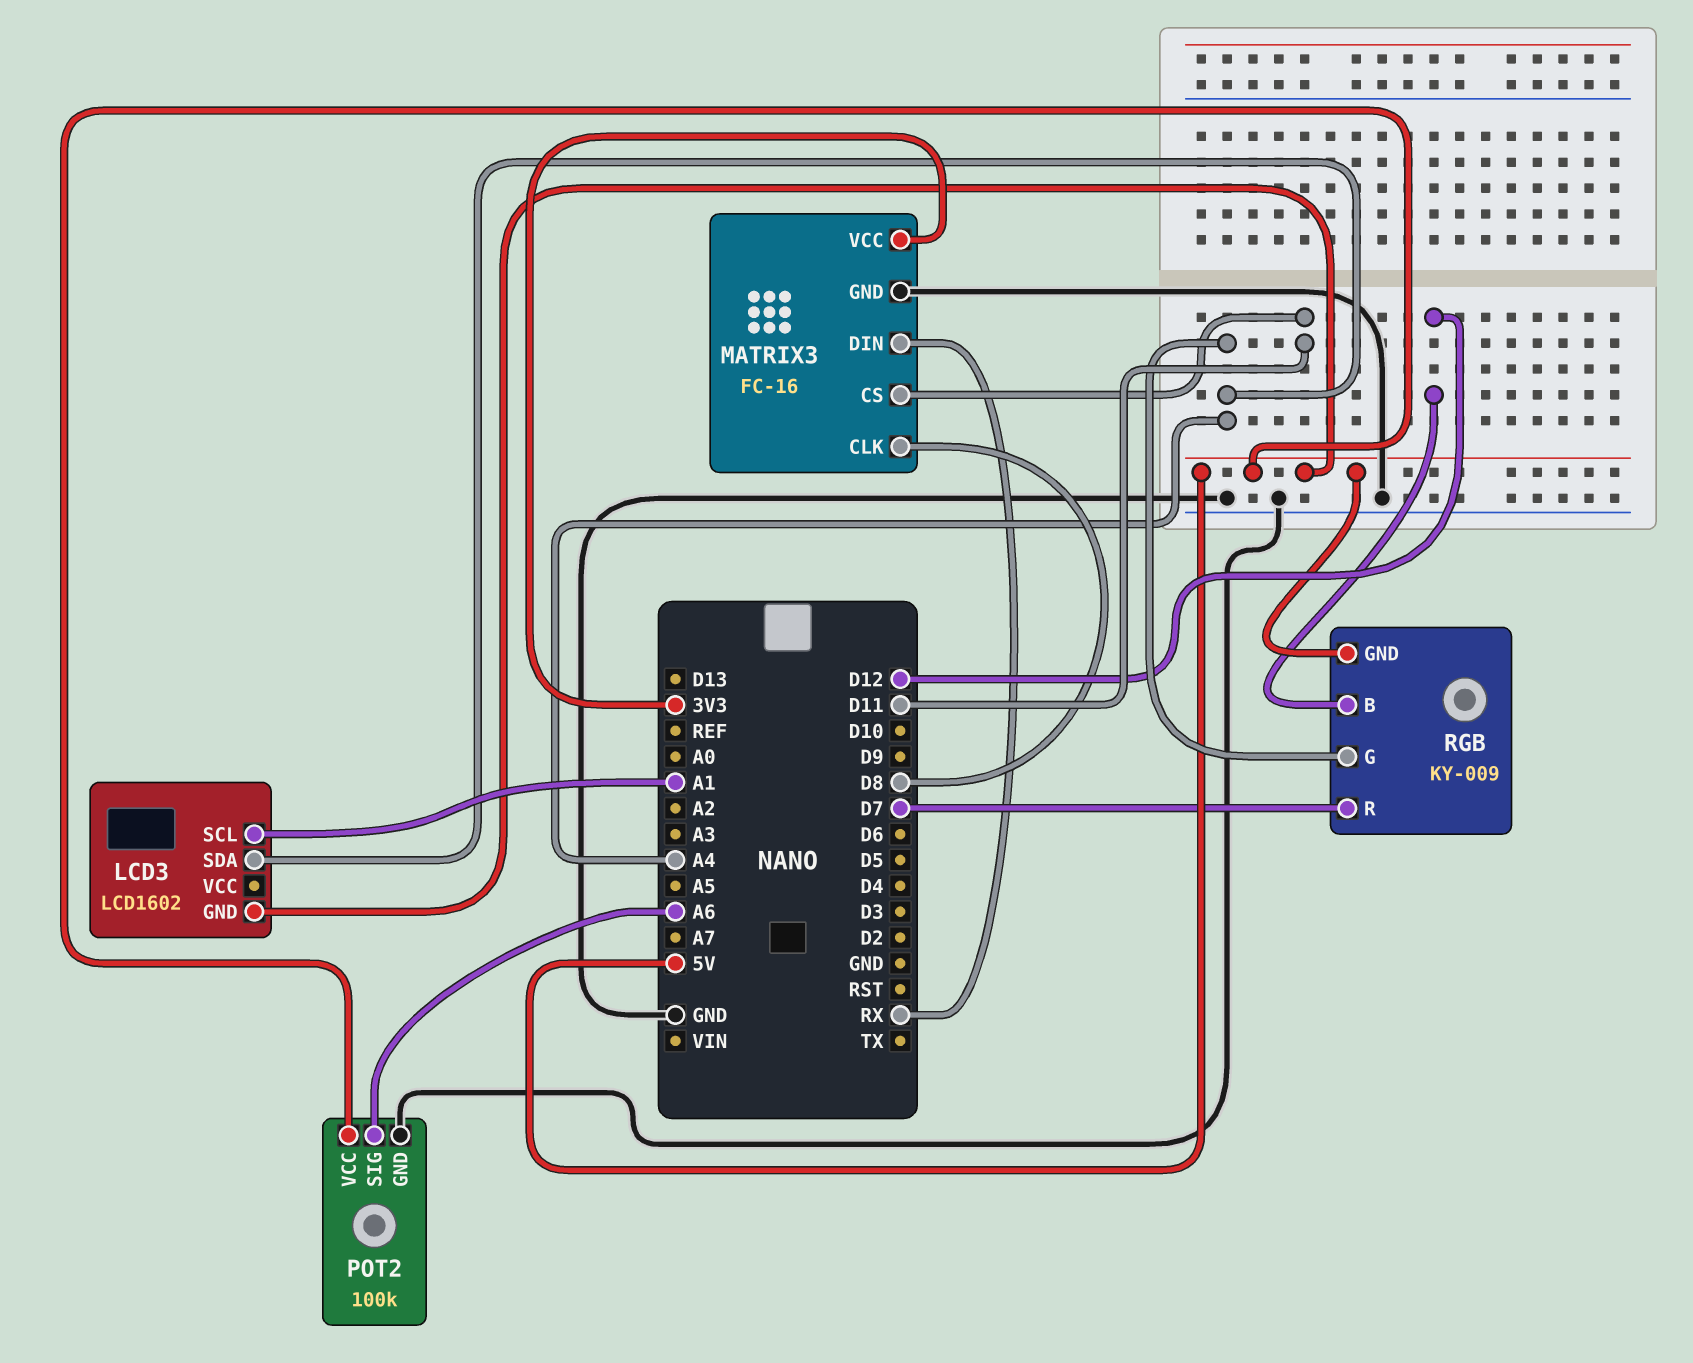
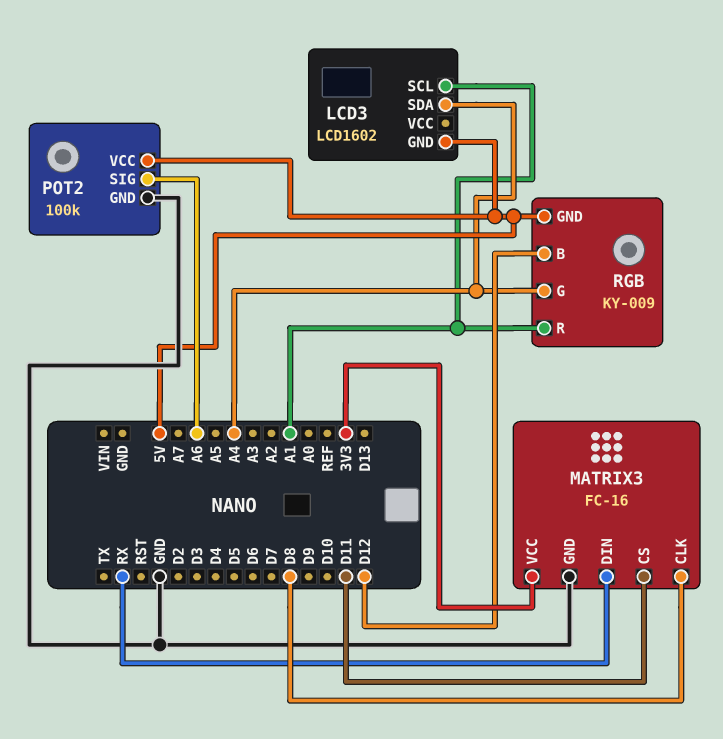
RGB pin R: D7 -> A1

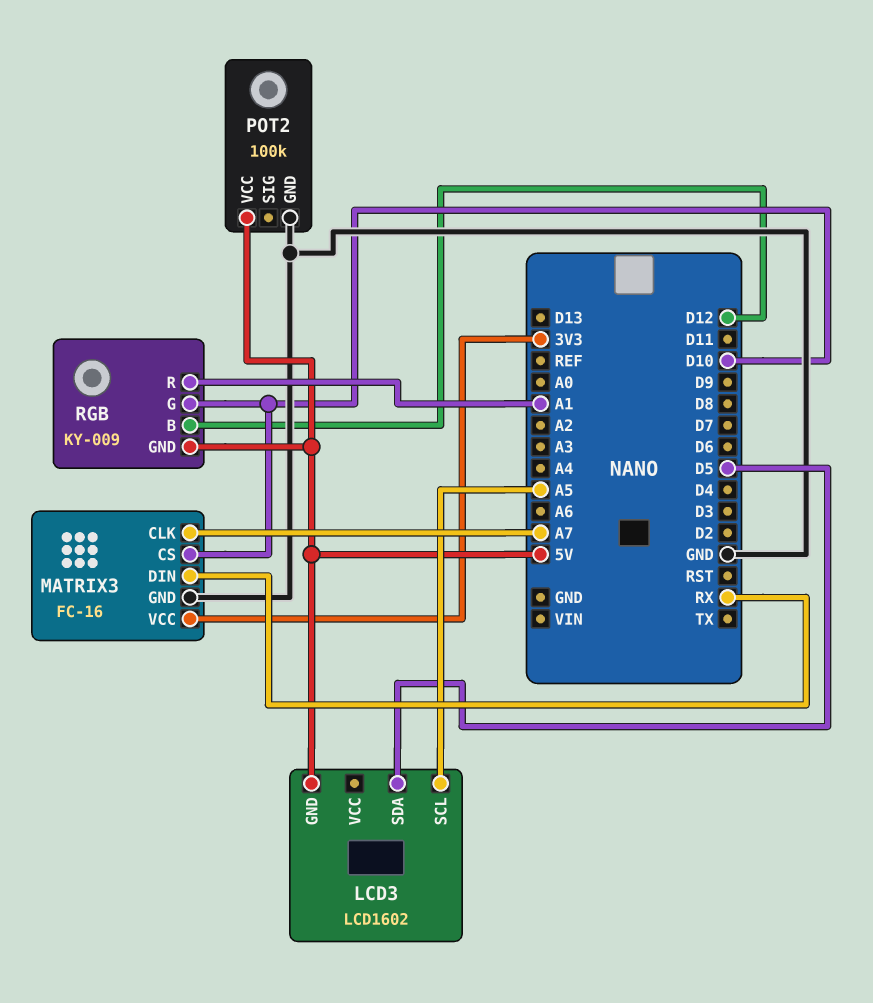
LCD3 pin SCL: A1 -> A5
LCD3 pin SDA: A4 -> D5
MATRIX3 pin CLK: D8 -> A7
MATRIX3 pin CS: D11 -> D10
POT2 pin SIG: A6 -> none
RGB pin G: A4 -> D10

